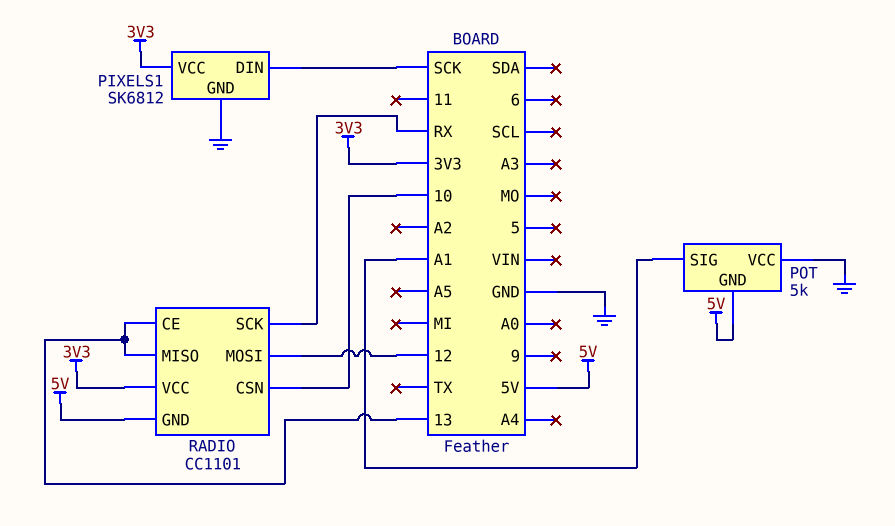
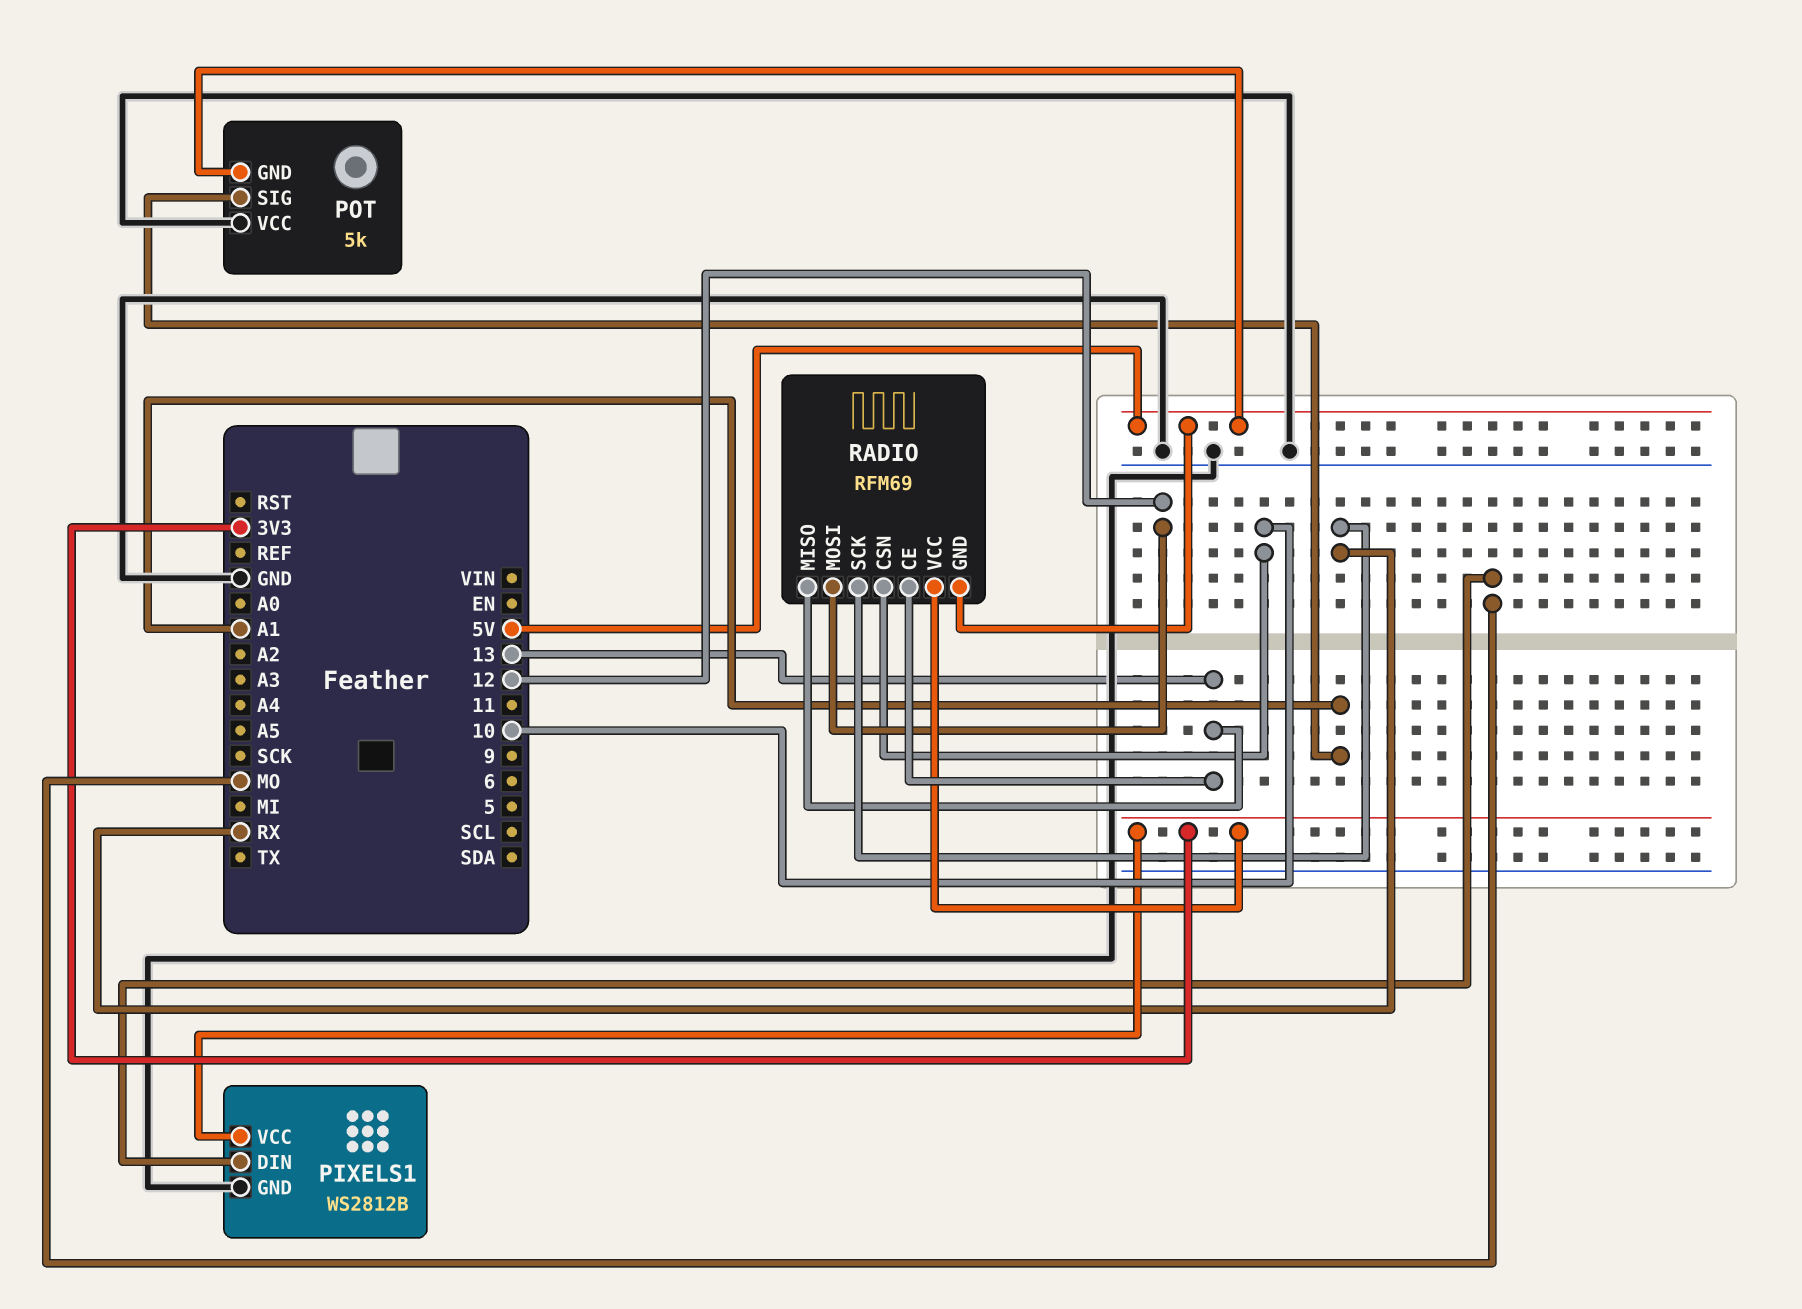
PIXELS1: SK6812 -> WS2812B
PIXELS1 pin DIN: SCK -> MO
RADIO: CC1101 -> RFM69

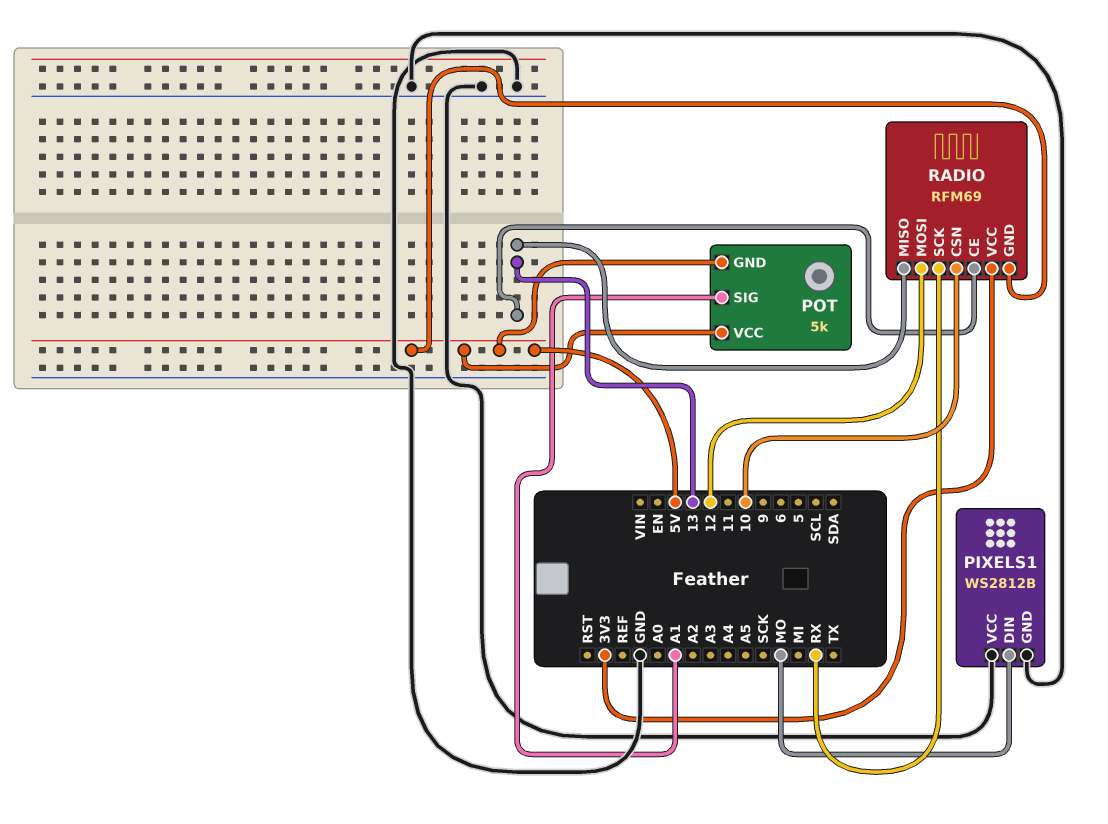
PIXELS1 pin VCC: 3V3 -> GND
POT pin VCC: GND -> 5V

